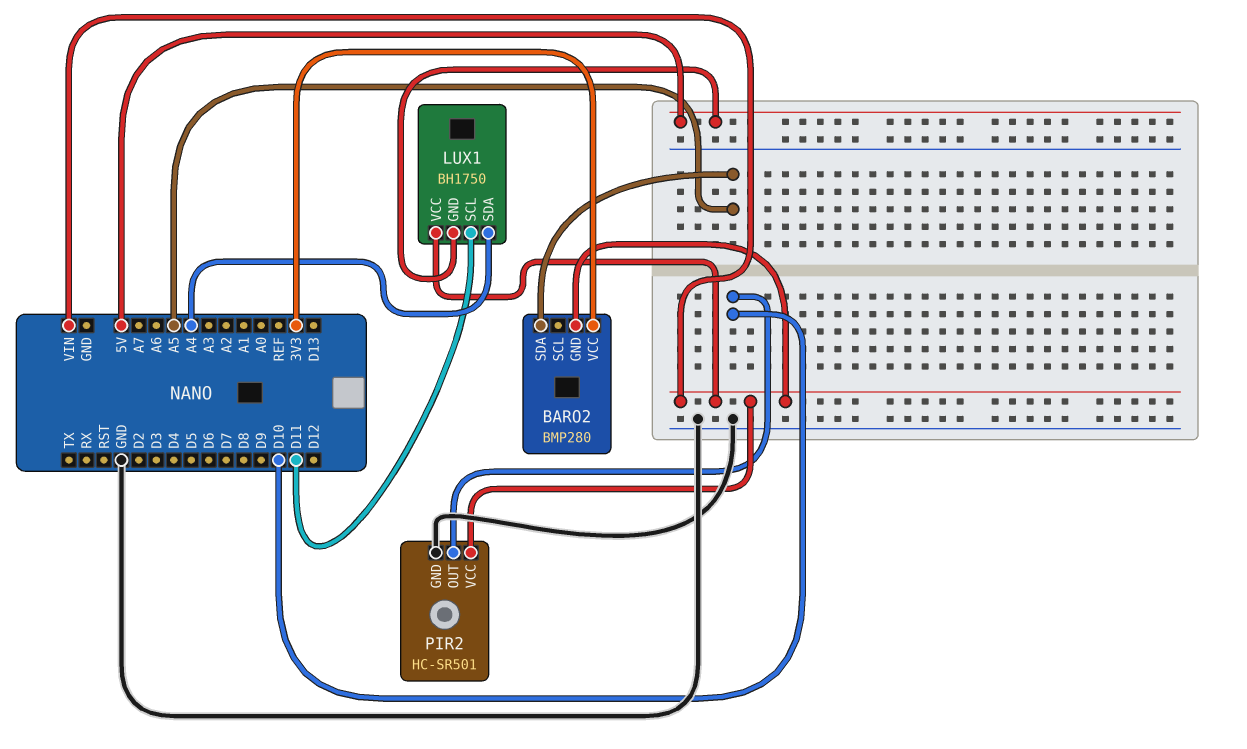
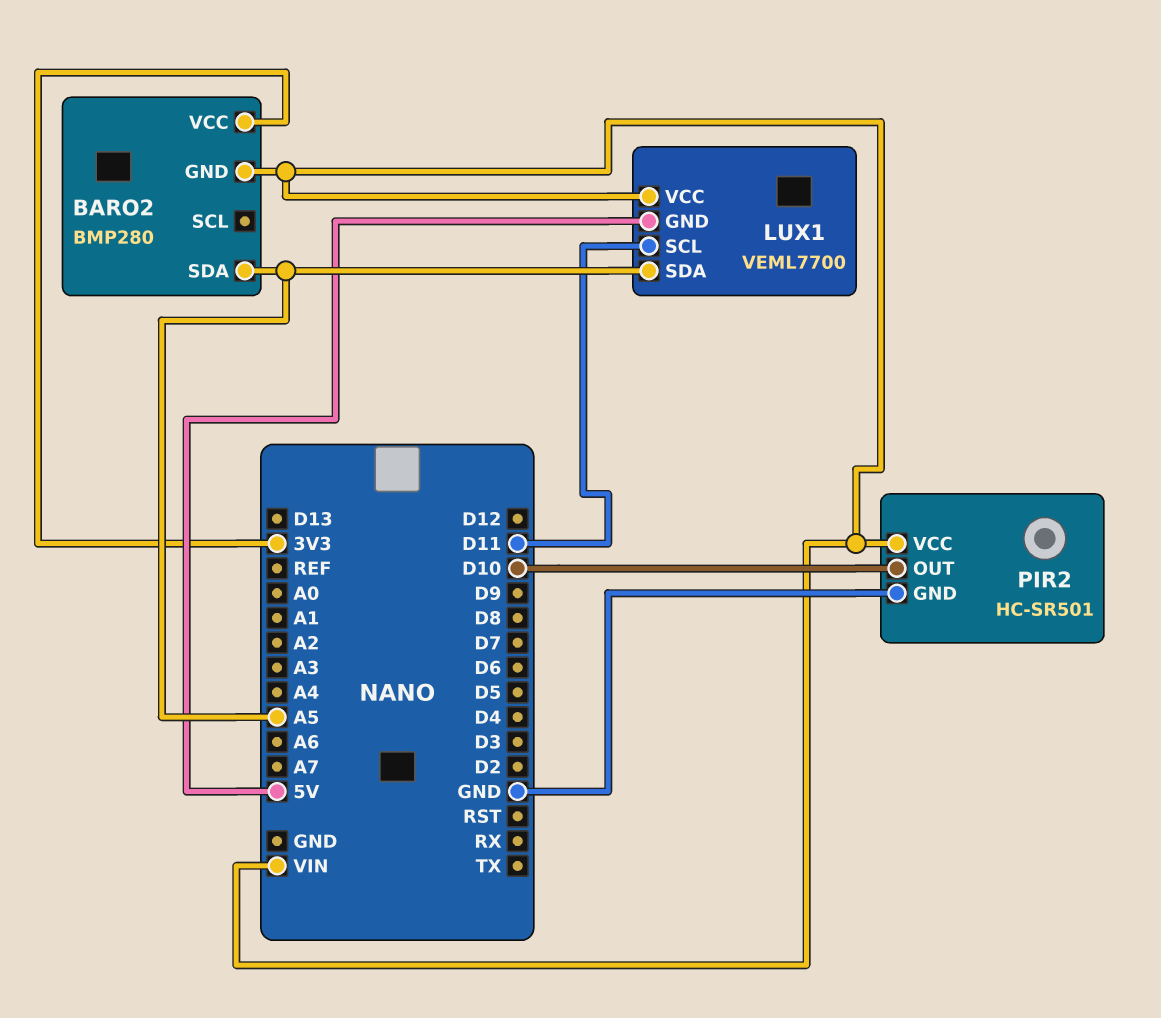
LUX1: BH1750 -> VEML7700
LUX1 pin SDA: A4 -> A5

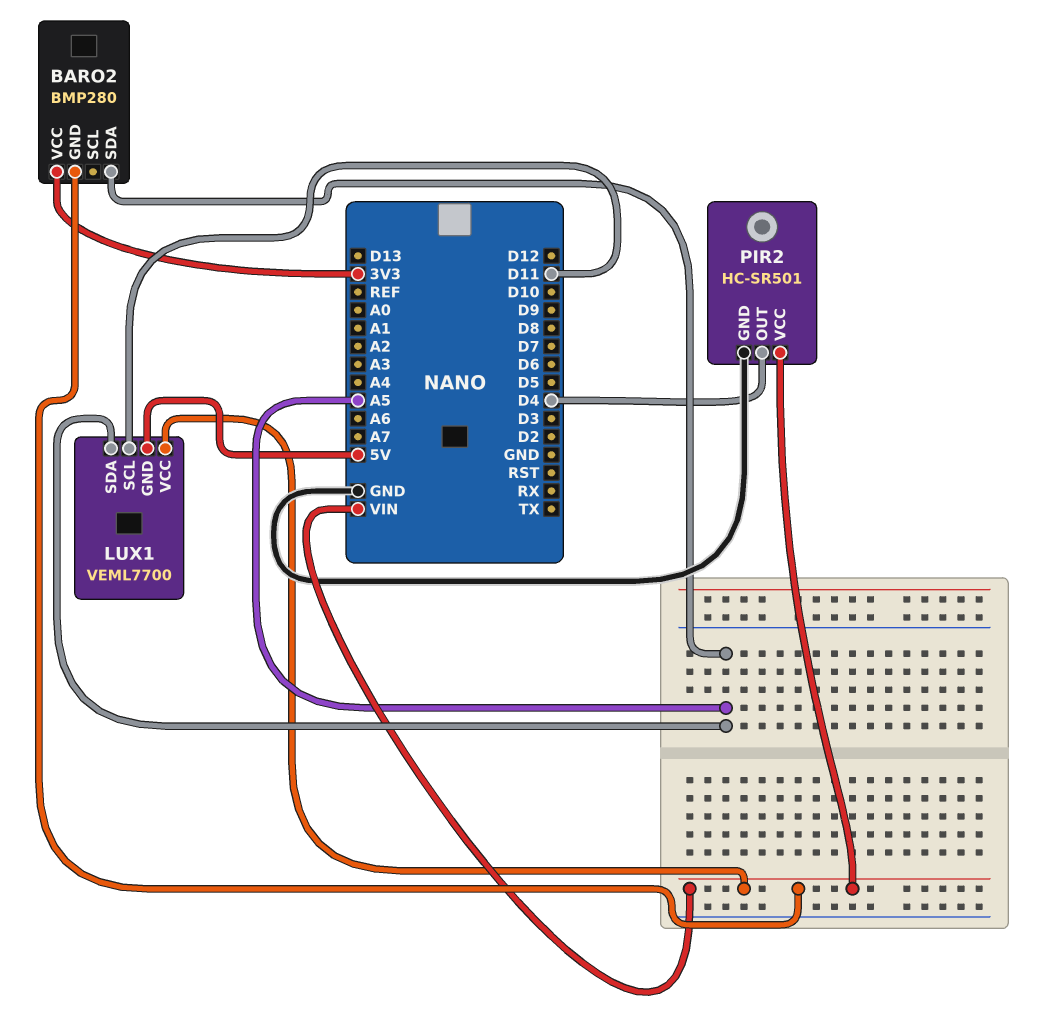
PIR2 pin OUT: D10 -> D4

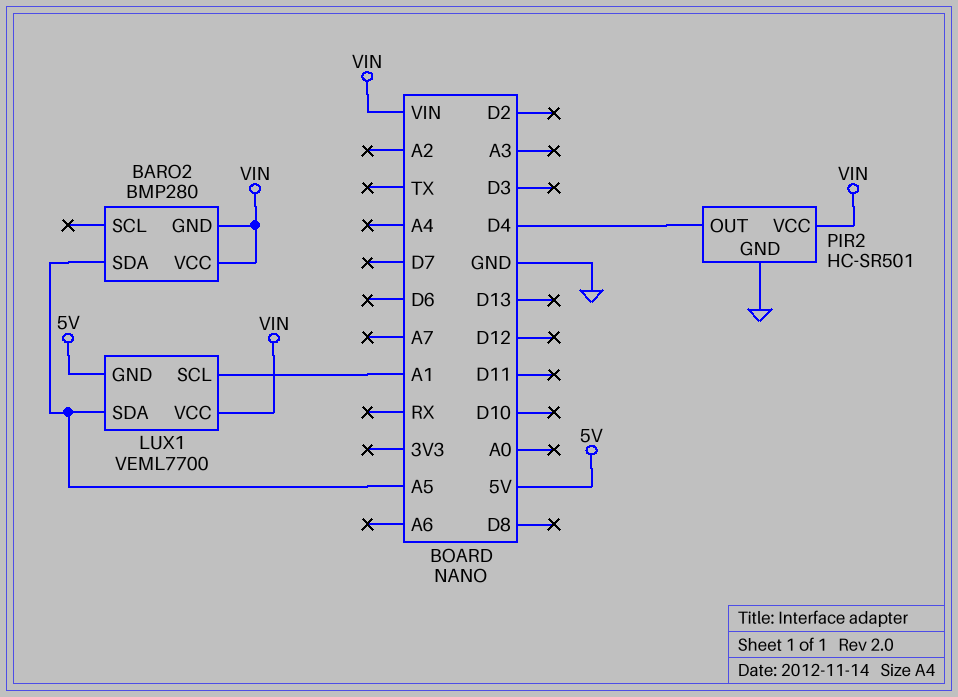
BARO2 pin VCC: 3V3 -> VIN
LUX1 pin SCL: D11 -> A1

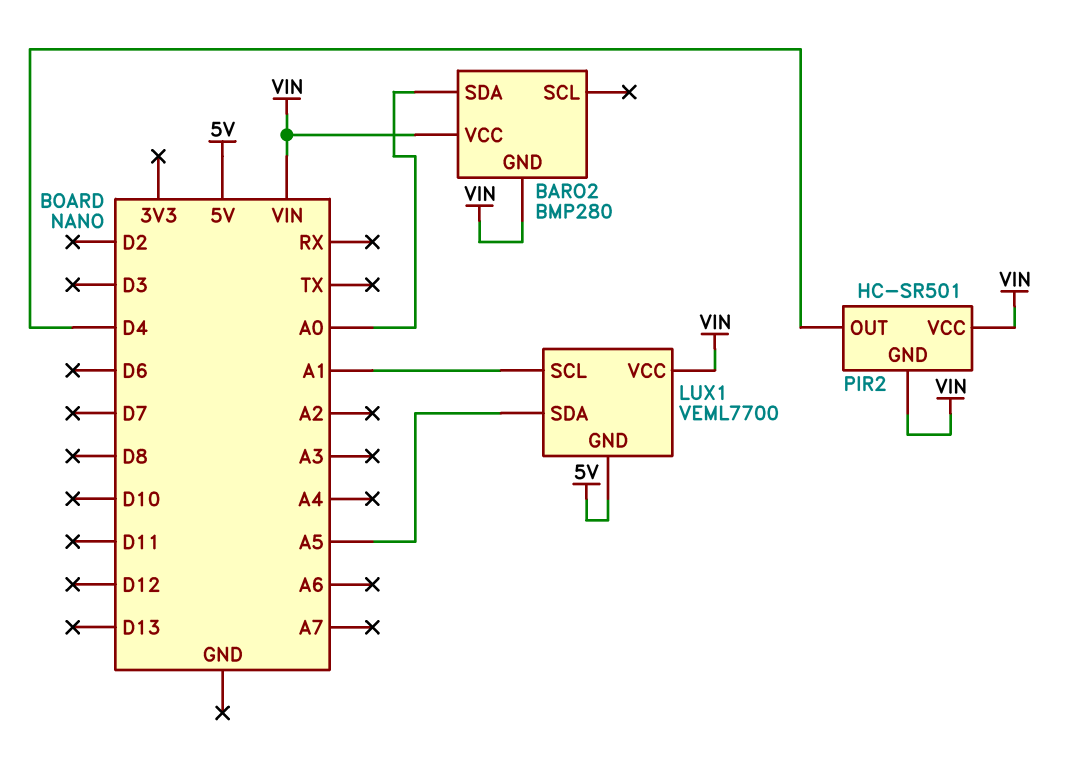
BARO2 pin SDA: A5 -> A0
PIR2 pin GND: GND -> VIN

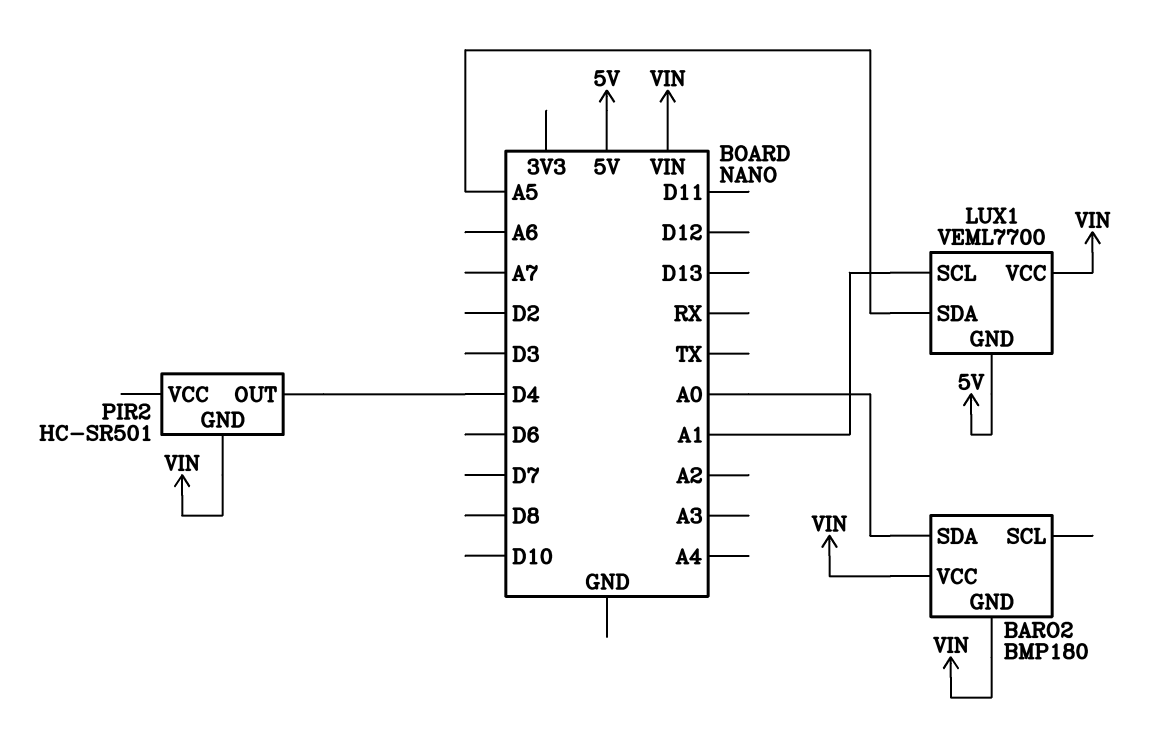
BARO2: BMP280 -> BMP180
PIR2 pin VCC: VIN -> none

